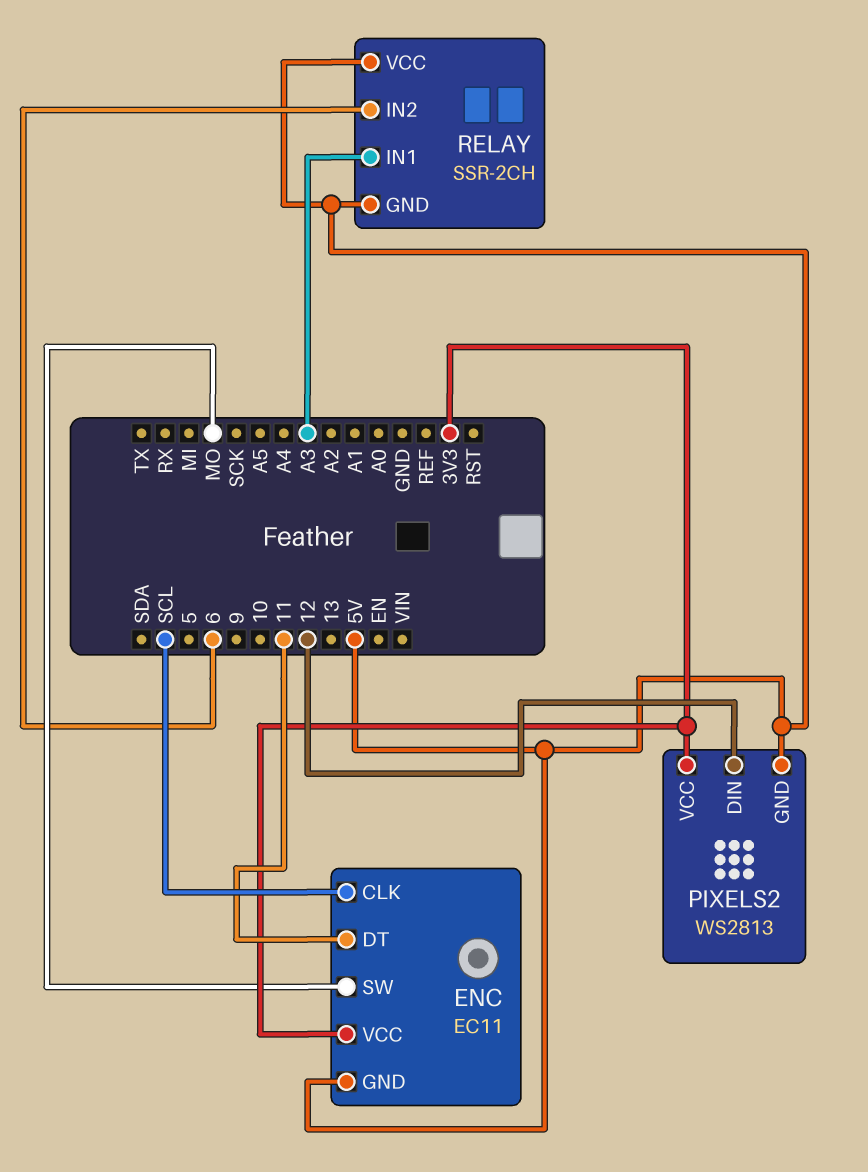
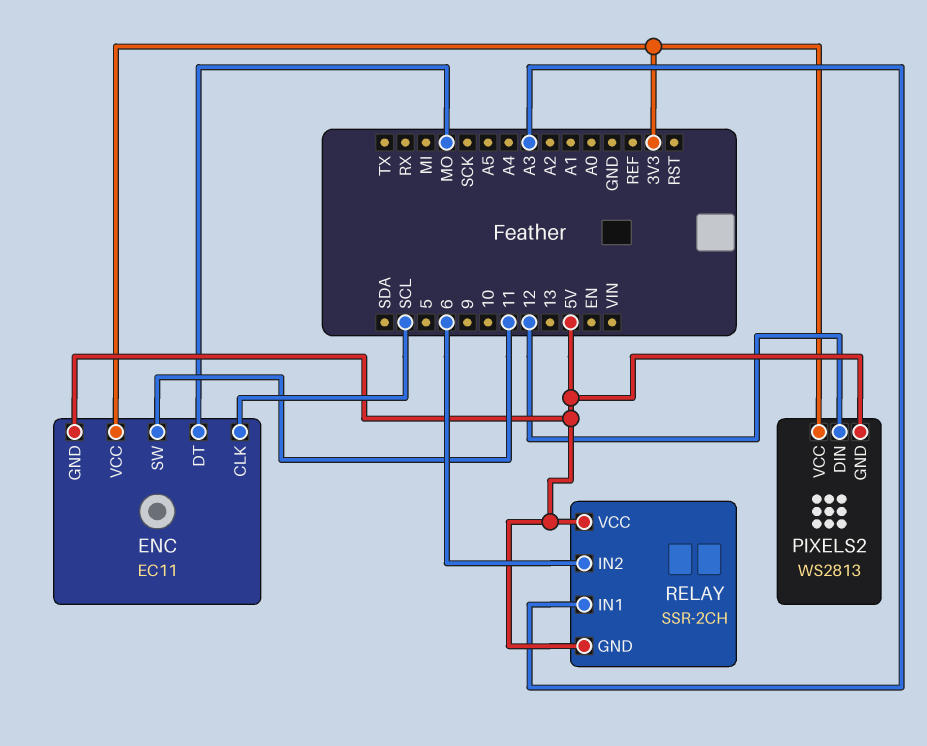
ENC pin DT: 11 -> MO
ENC pin SW: MO -> 11

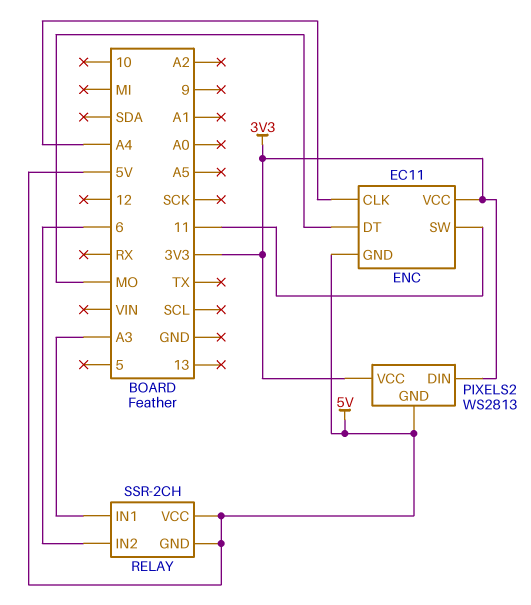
ENC pin CLK: SCL -> A4
PIXELS2 pin DIN: 12 -> 3V3

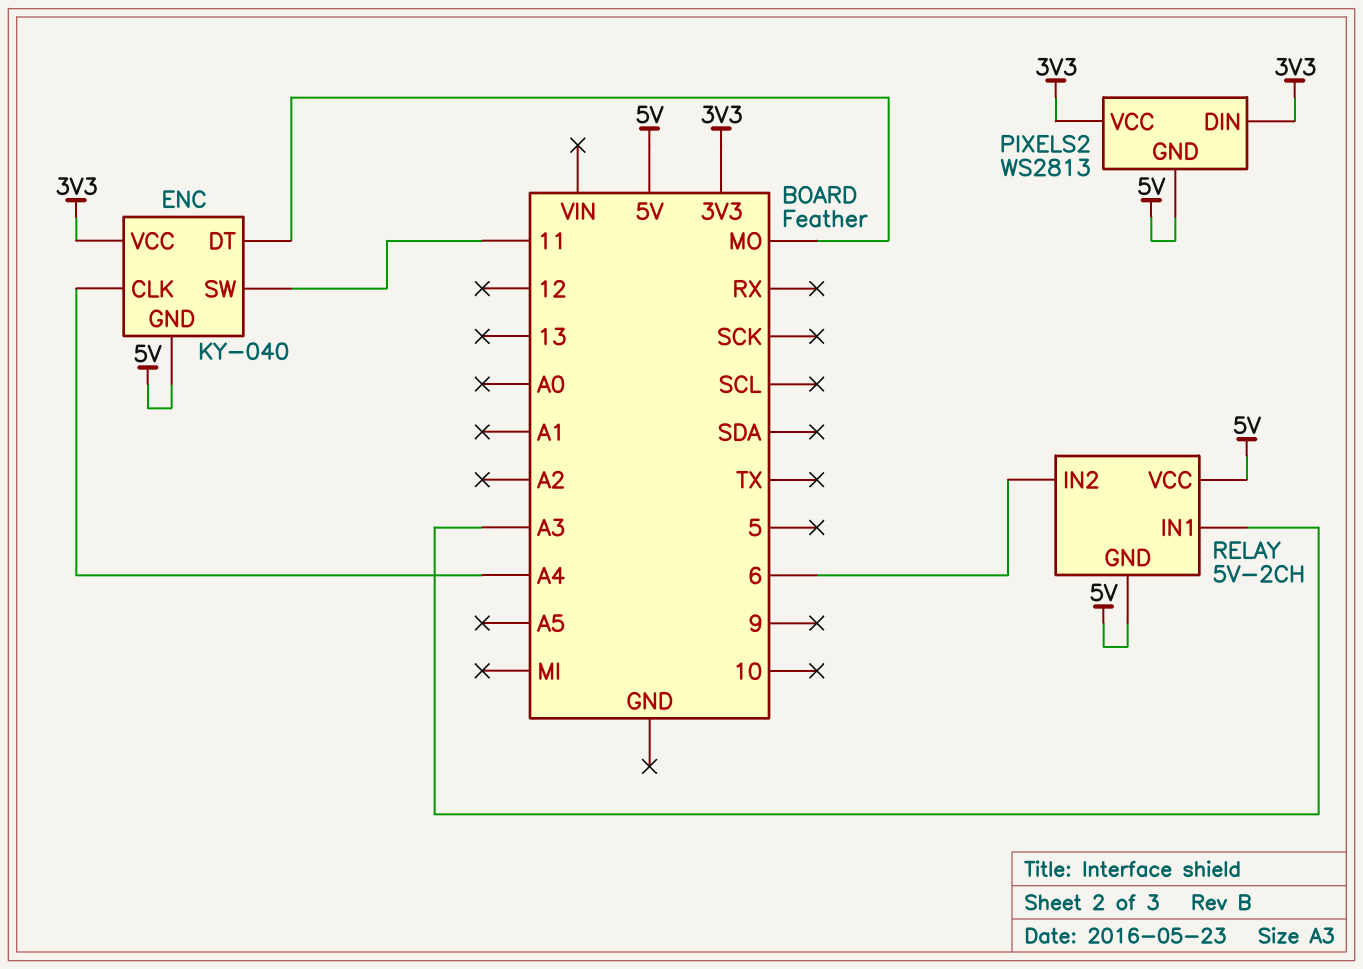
ENC: EC11 -> KY-040
RELAY: SSR-2CH -> 5V-2CH

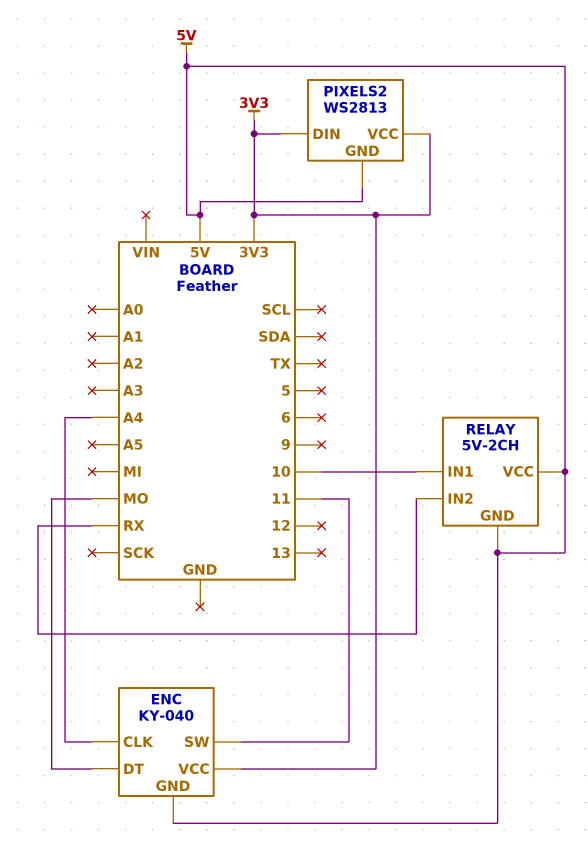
RELAY pin IN1: A3 -> 10
RELAY pin IN2: 6 -> RX

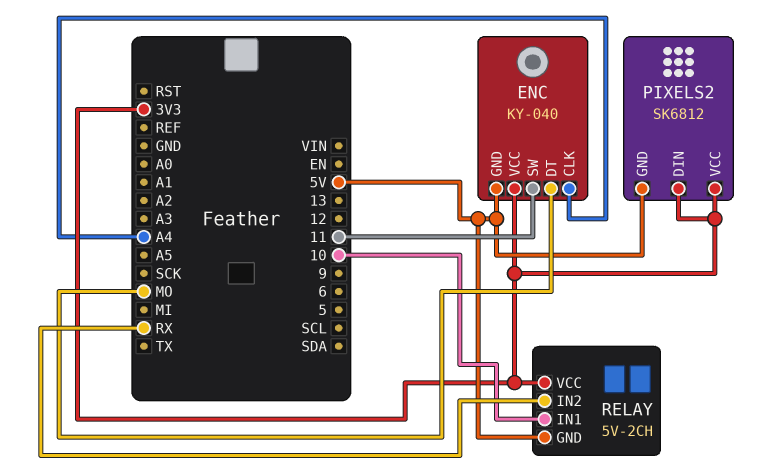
PIXELS2: WS2813 -> SK6812
RELAY pin VCC: 5V -> 3V3

